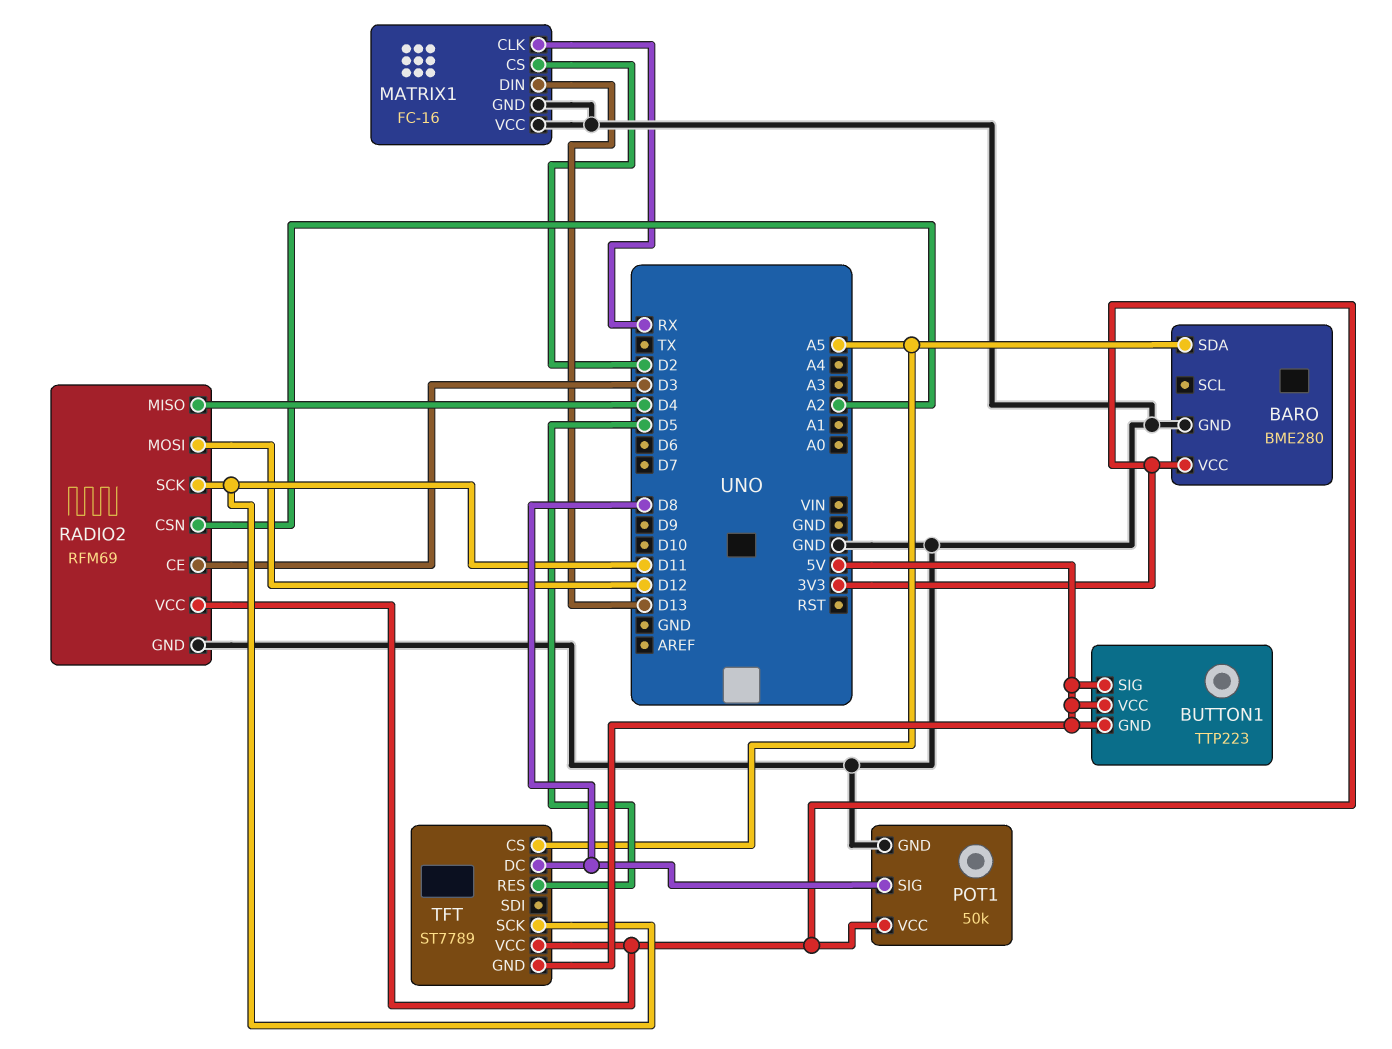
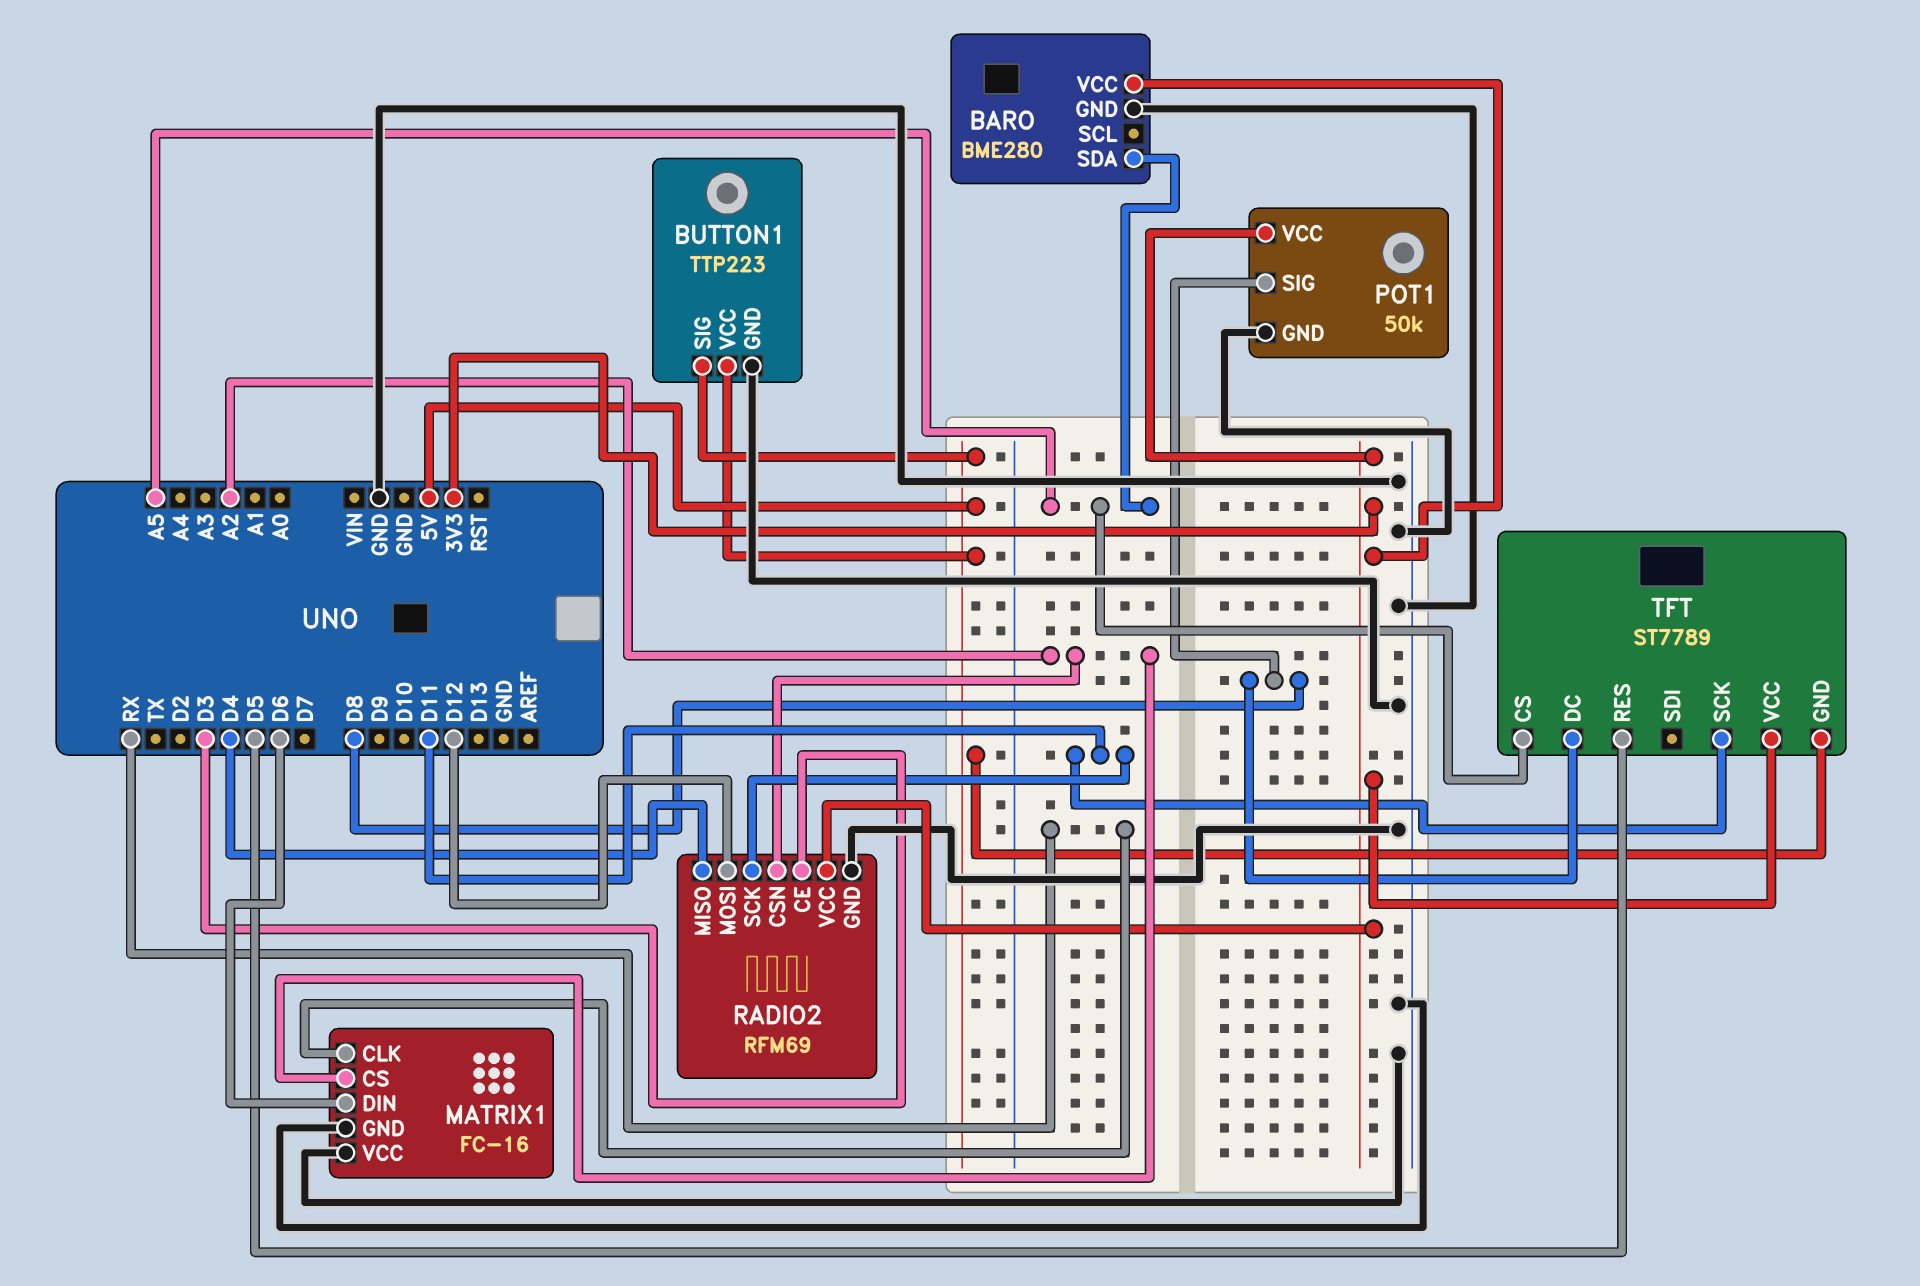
BUTTON1 pin GND: 5V -> GND
MATRIX1 pin CS: D2 -> A2
MATRIX1 pin DIN: D13 -> D6

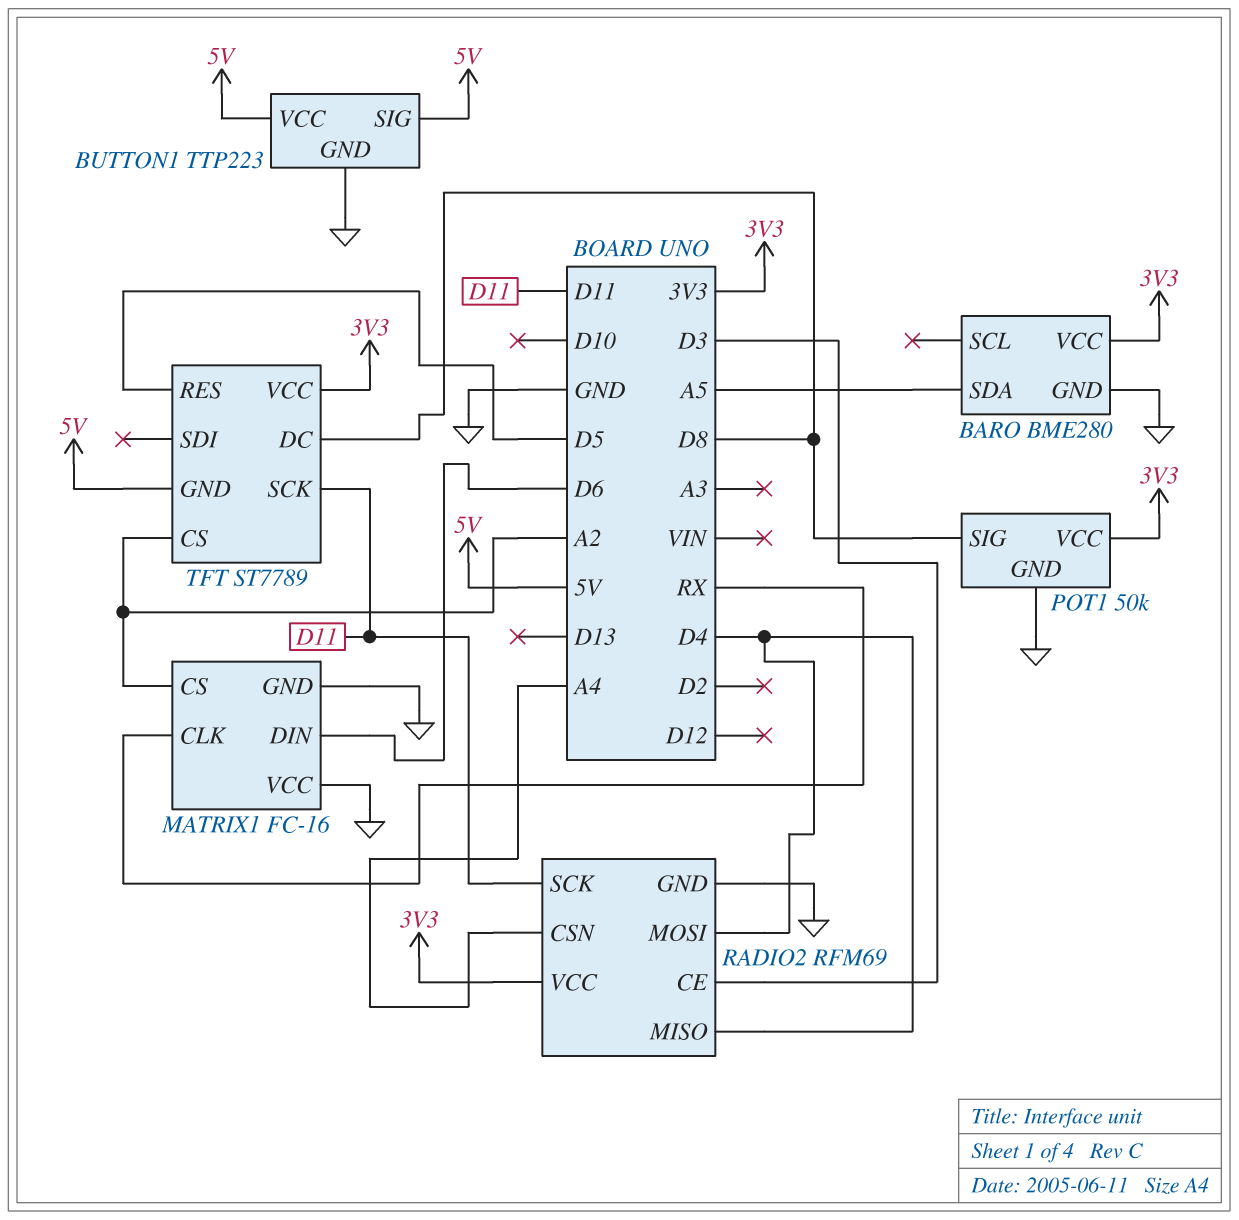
RADIO2 pin CSN: A2 -> A4
RADIO2 pin MOSI: D12 -> D4
TFT pin CS: A5 -> A2

